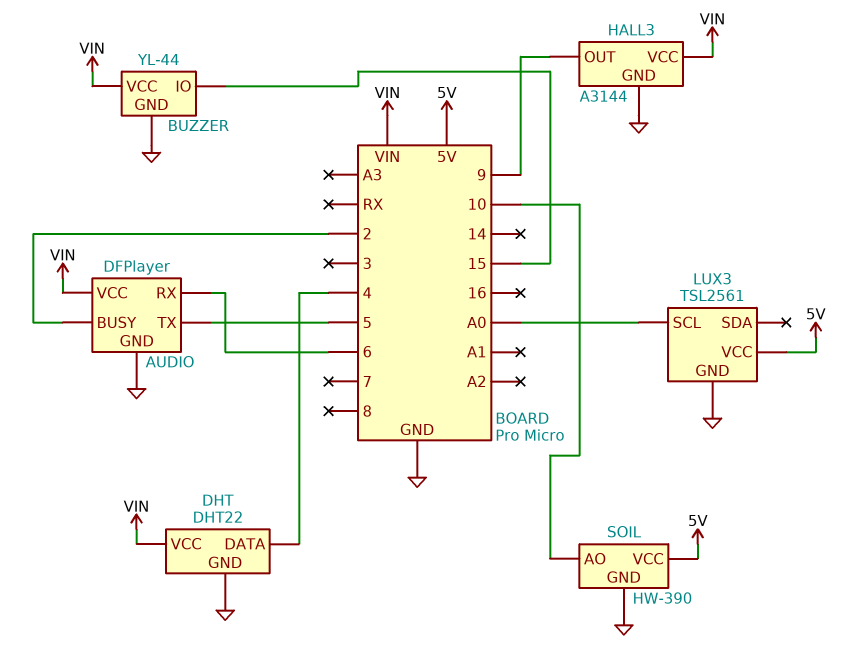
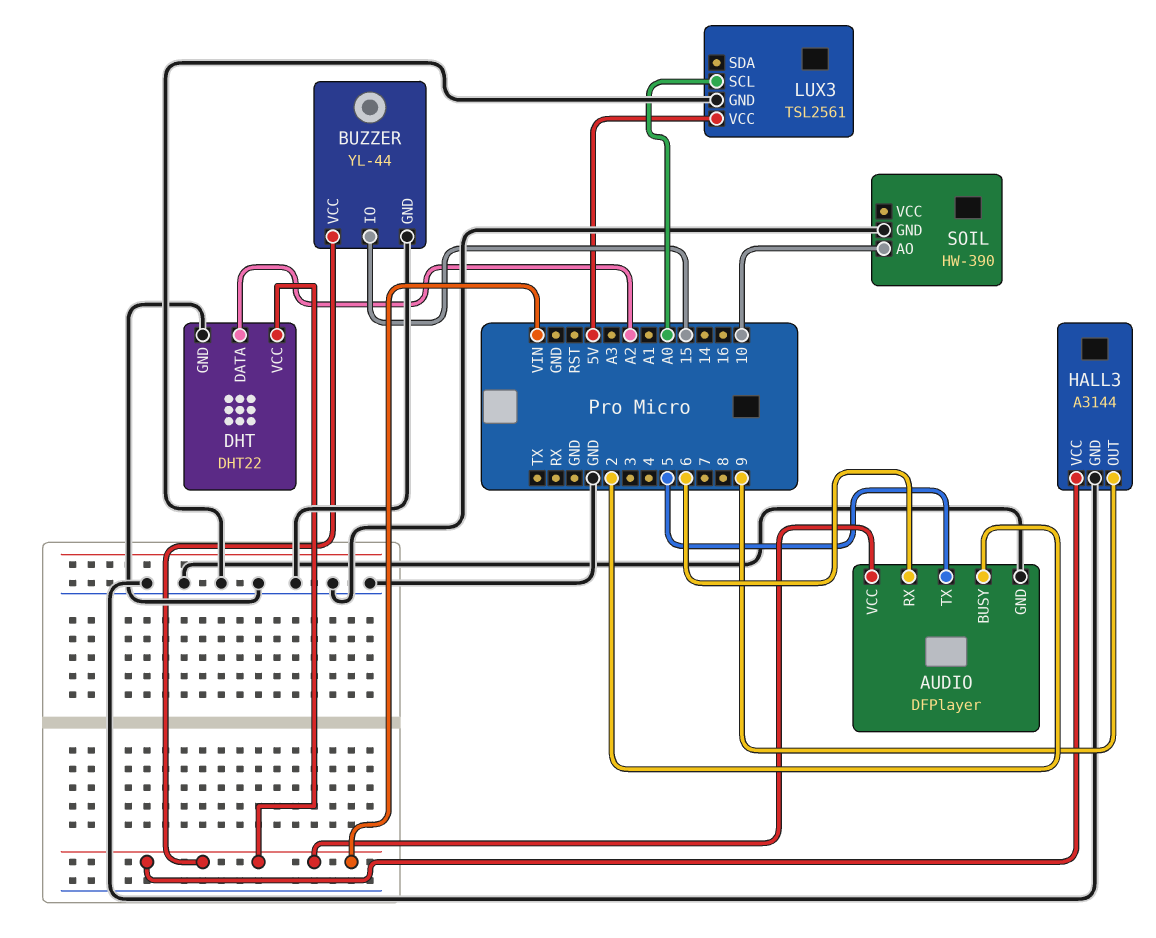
DHT pin DATA: 4 -> A2
SOIL pin VCC: 5V -> none

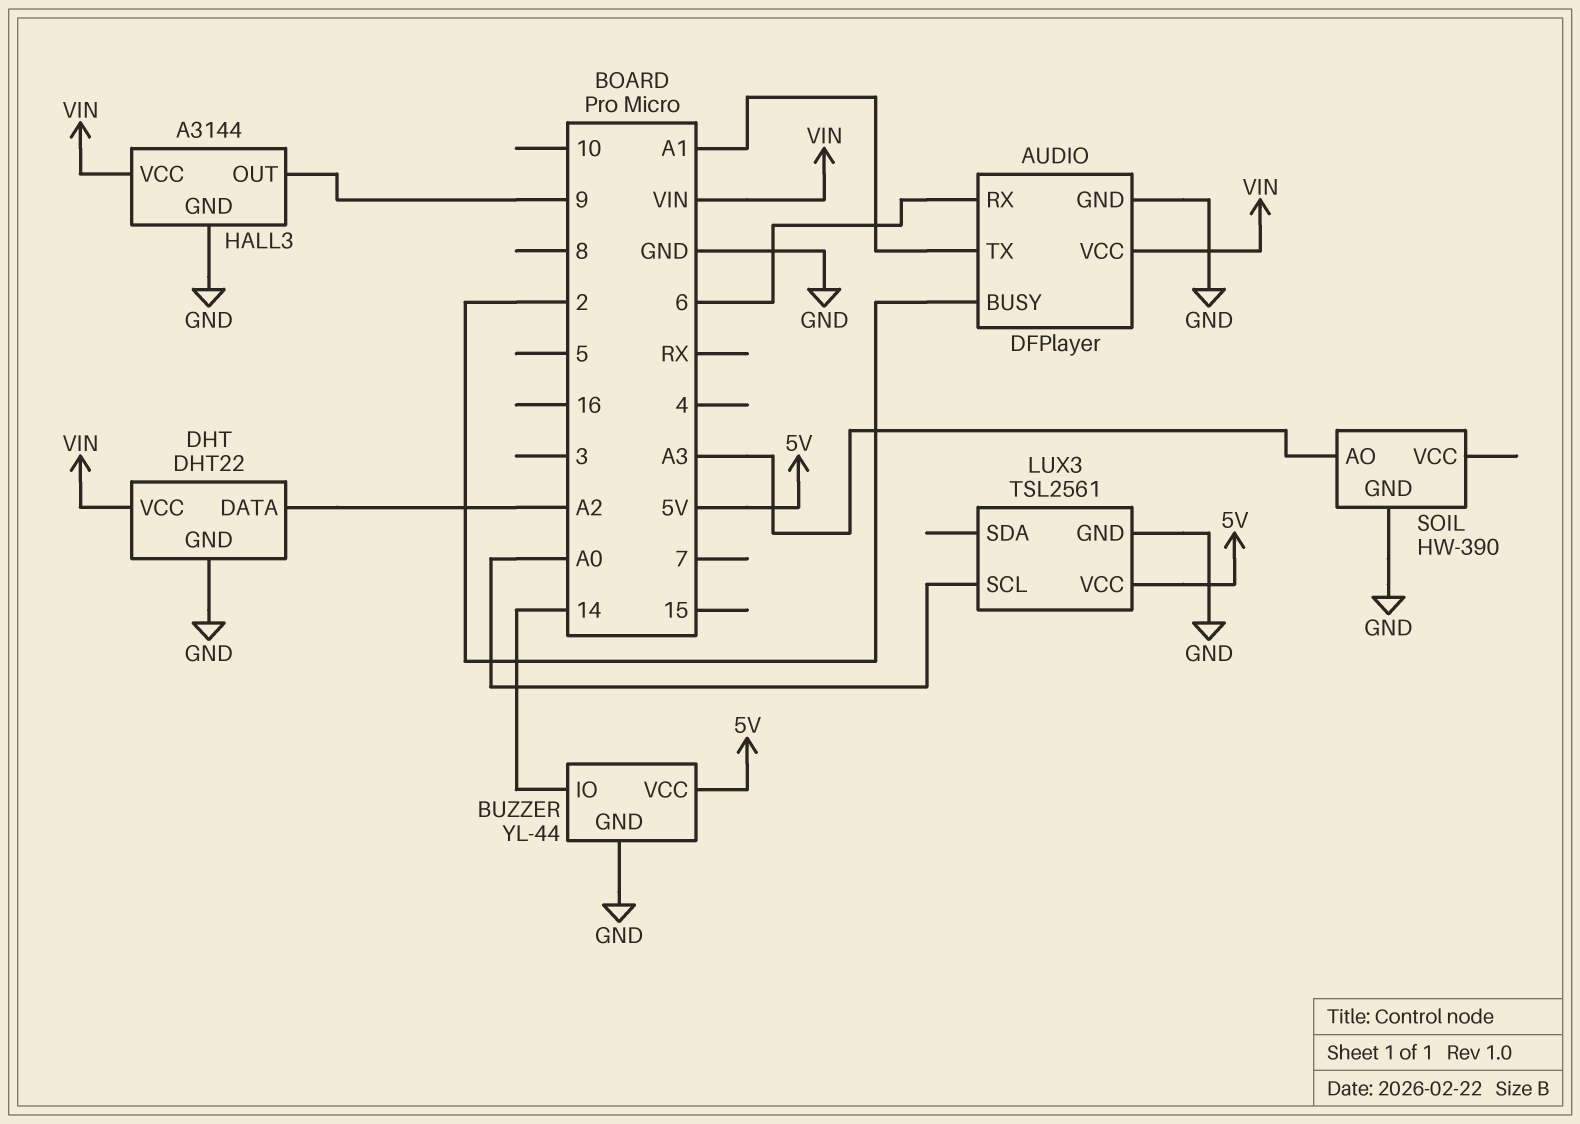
AUDIO pin TX: 5 -> A1
BUZZER pin IO: 15 -> 14
BUZZER pin VCC: VIN -> 5V
SOIL pin AO: 10 -> A3

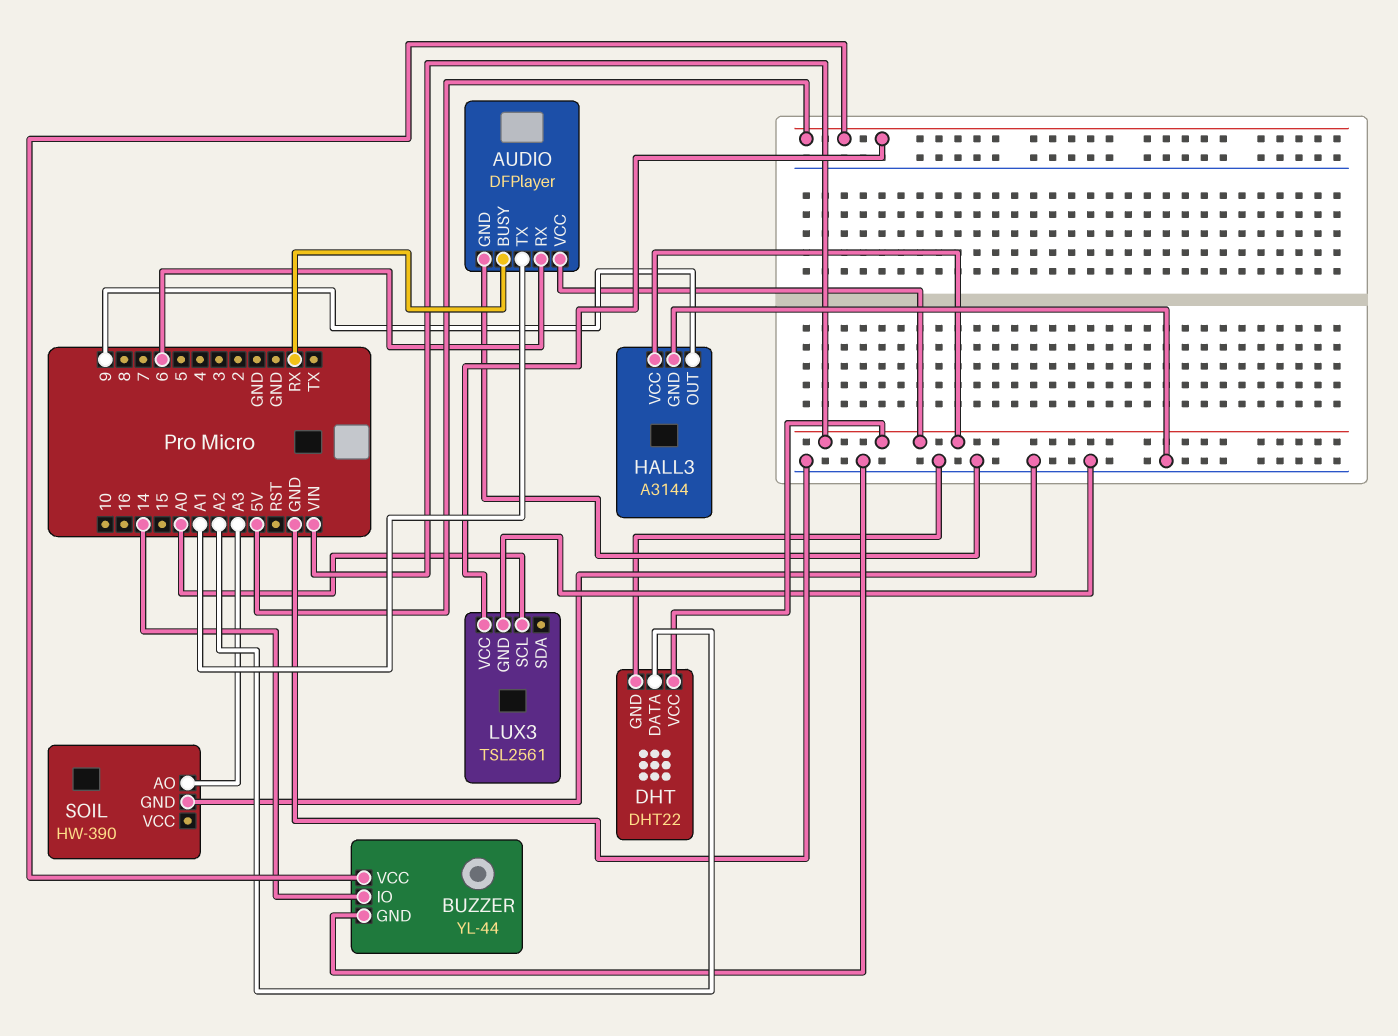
AUDIO pin BUSY: 2 -> RX

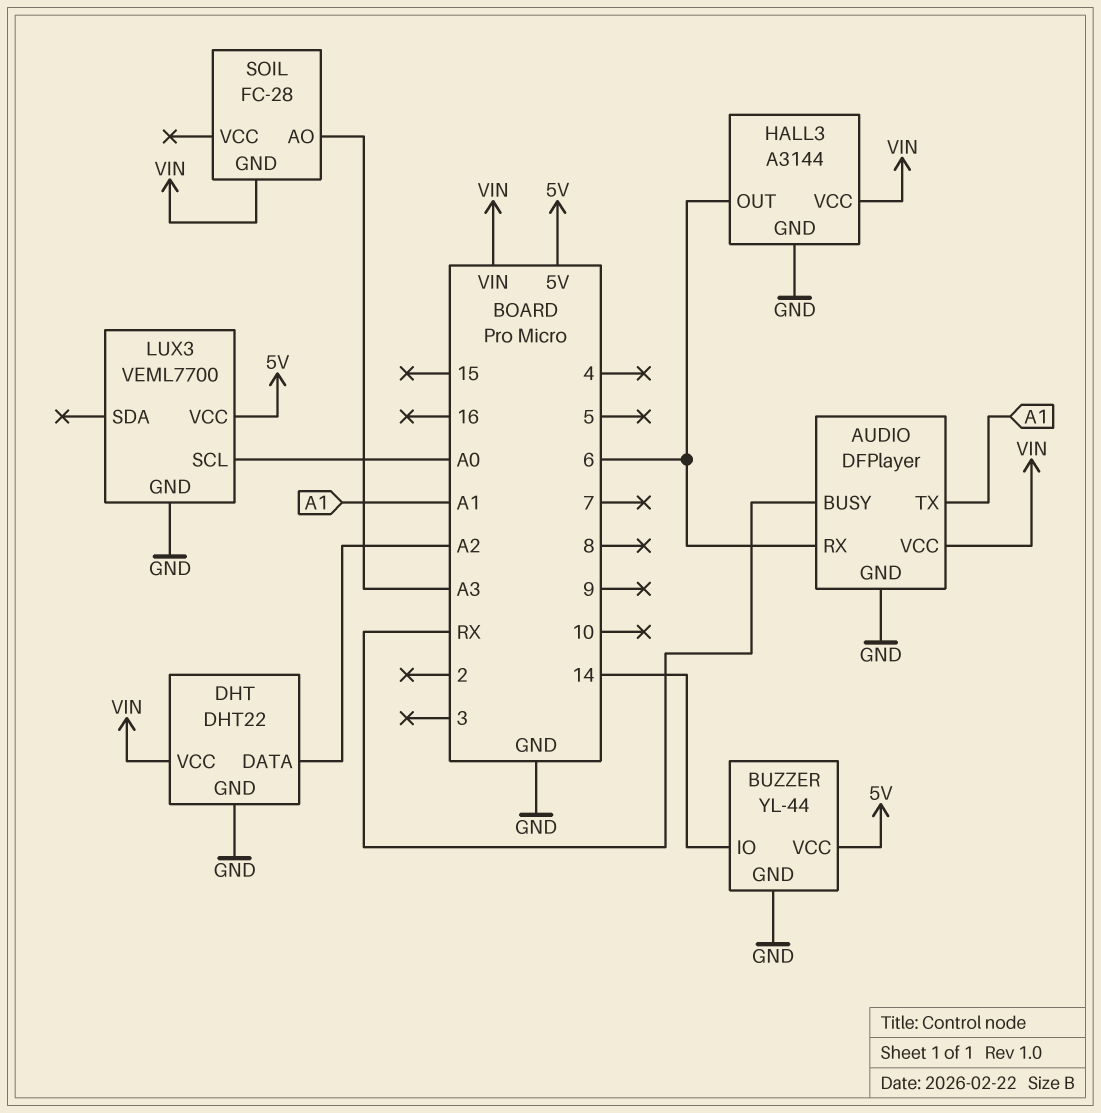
HALL3 pin OUT: 9 -> 6
LUX3: TSL2561 -> VEML7700
SOIL: HW-390 -> FC-28
SOIL pin GND: GND -> VIN

